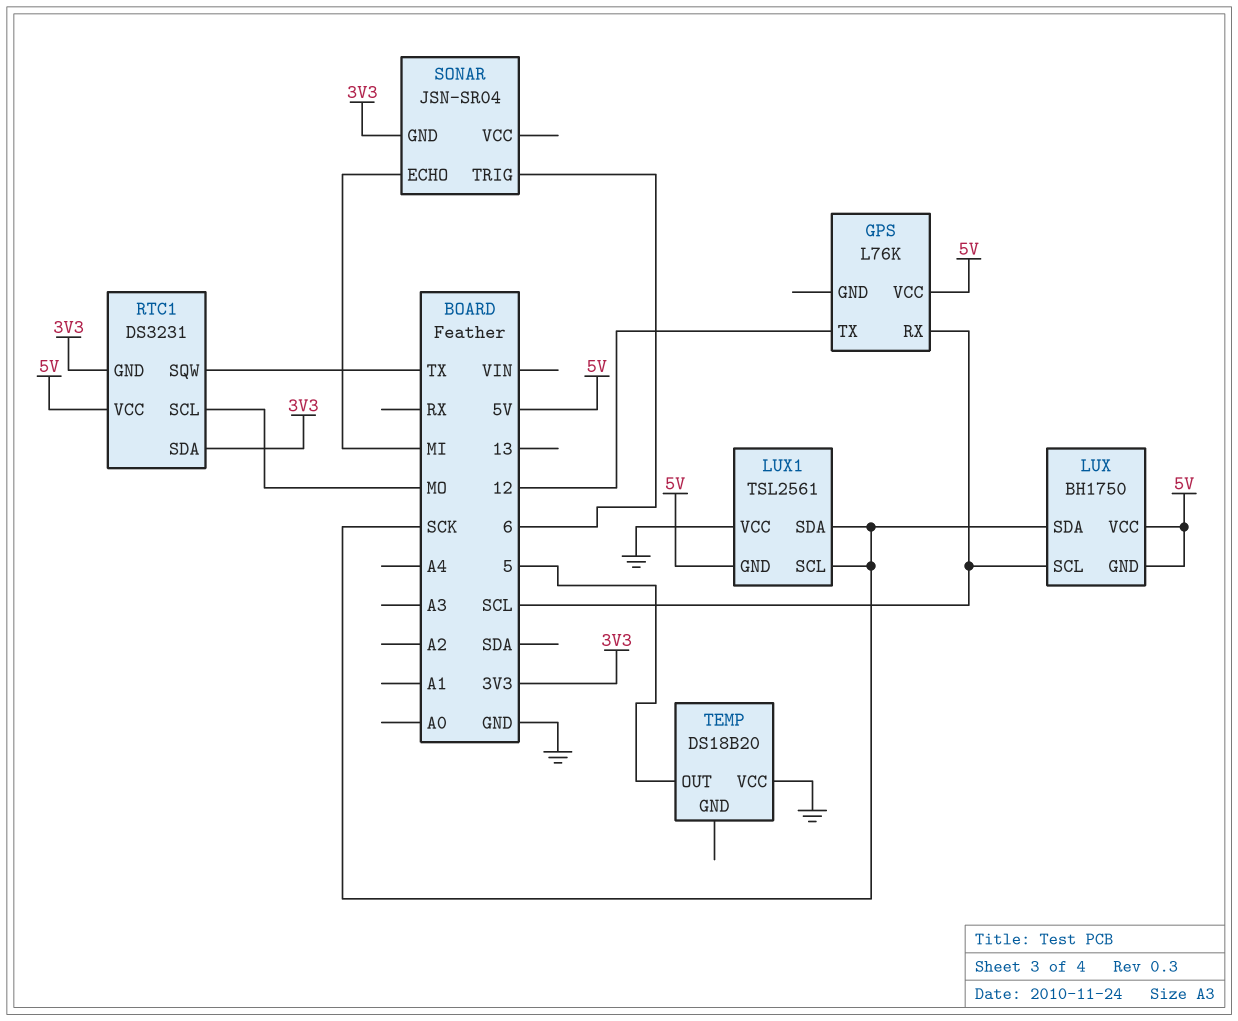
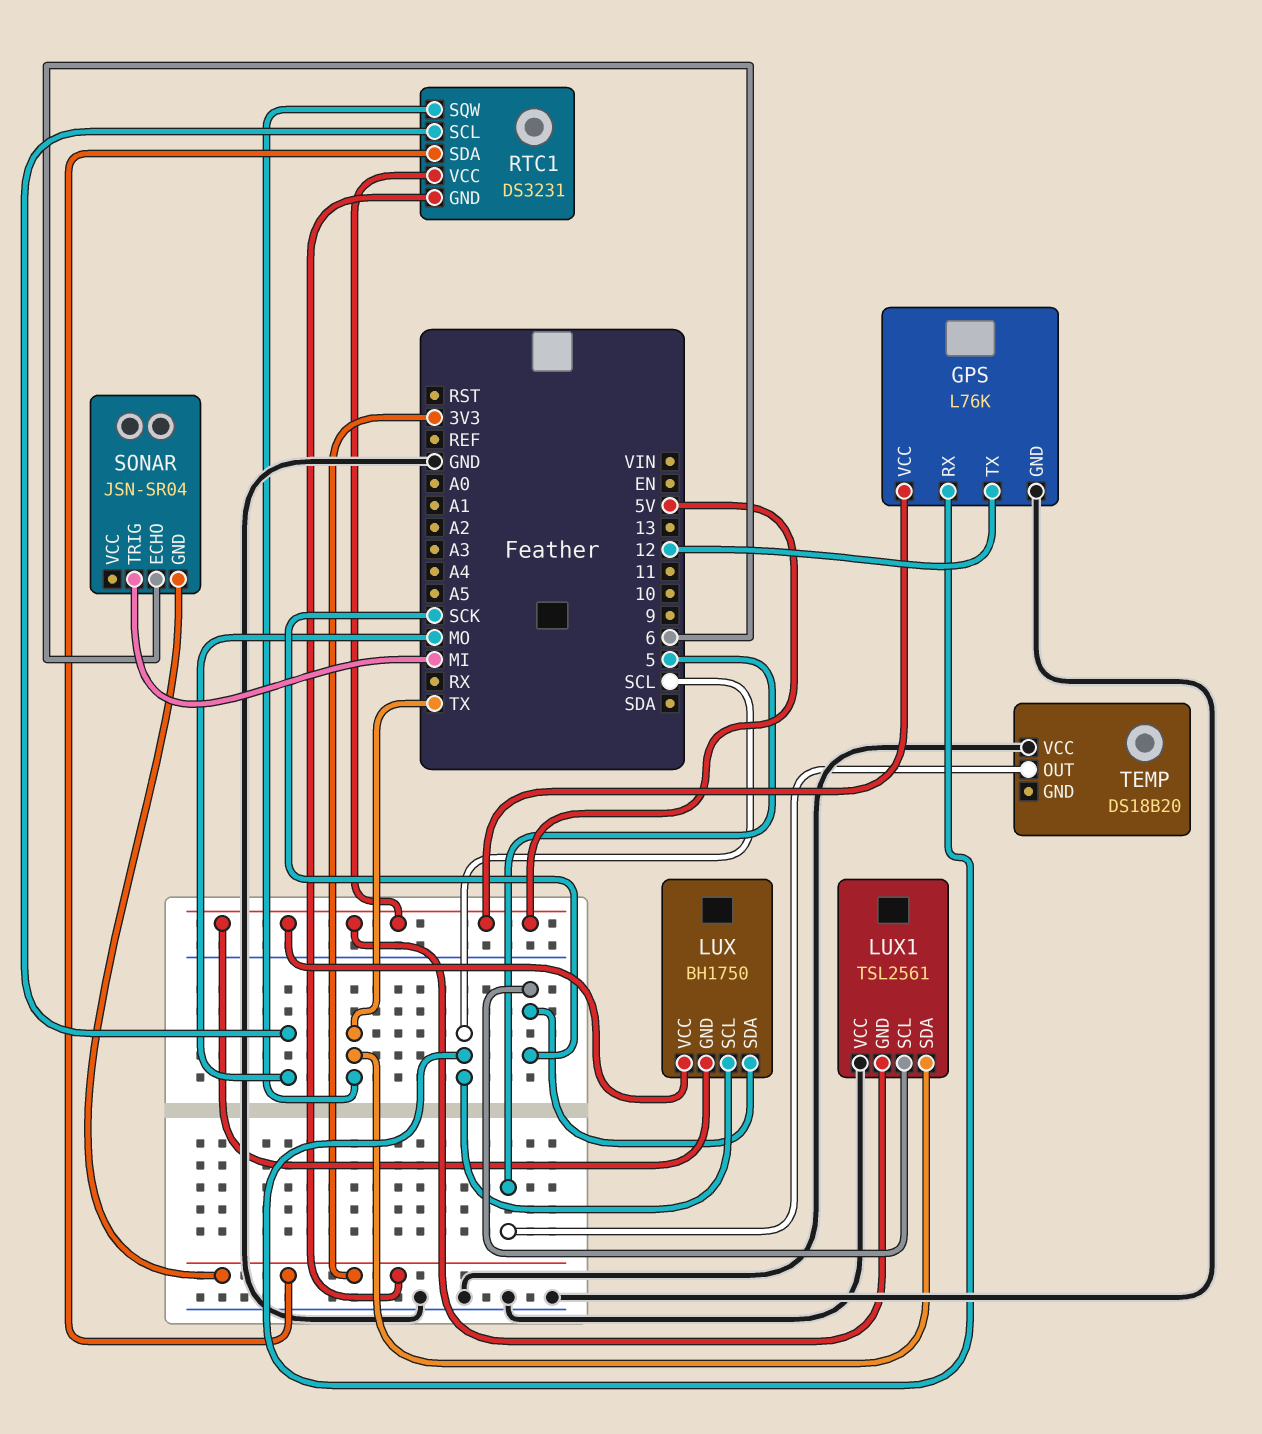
GPS pin GND: none -> GND
LUX1 pin SDA: SCK -> TX
SONAR pin ECHO: MI -> 6
SONAR pin TRIG: 6 -> MI

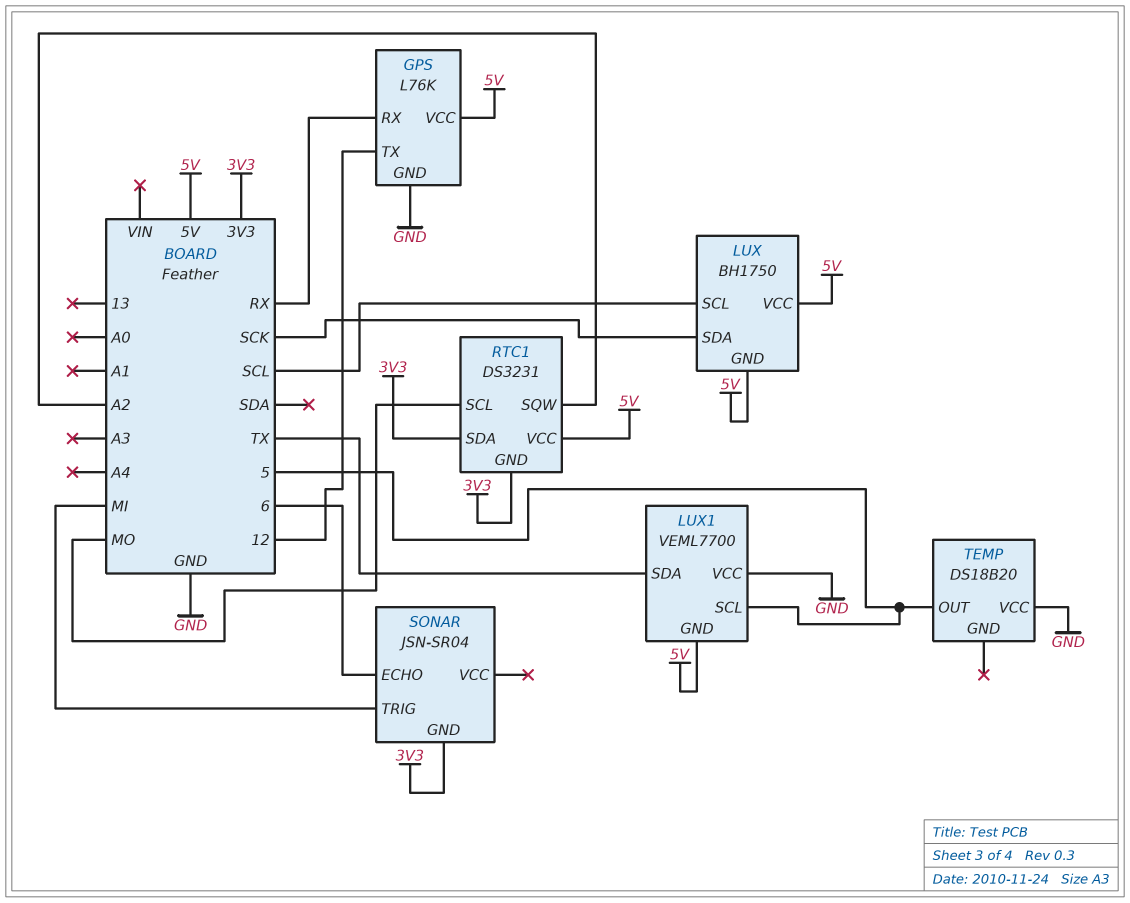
GPS pin RX: SCL -> RX
LUX1: TSL2561 -> VEML7700
LUX1 pin SCL: SCK -> 5
RTC1 pin SQW: TX -> A2

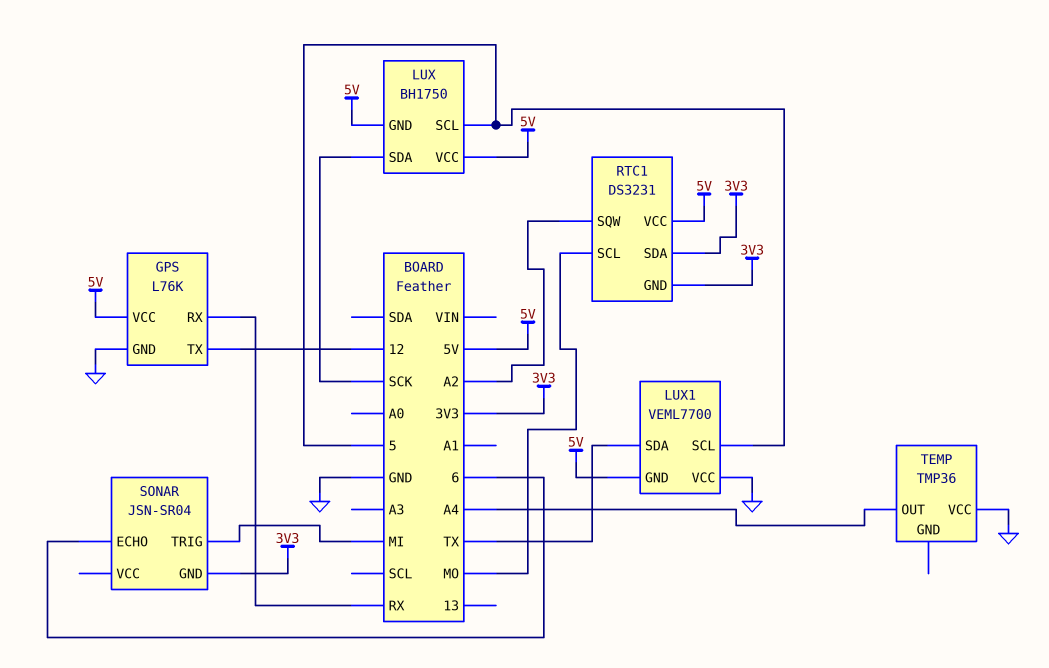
LUX pin SCL: SCL -> 5
TEMP: DS18B20 -> TMP36
TEMP pin OUT: 5 -> A4

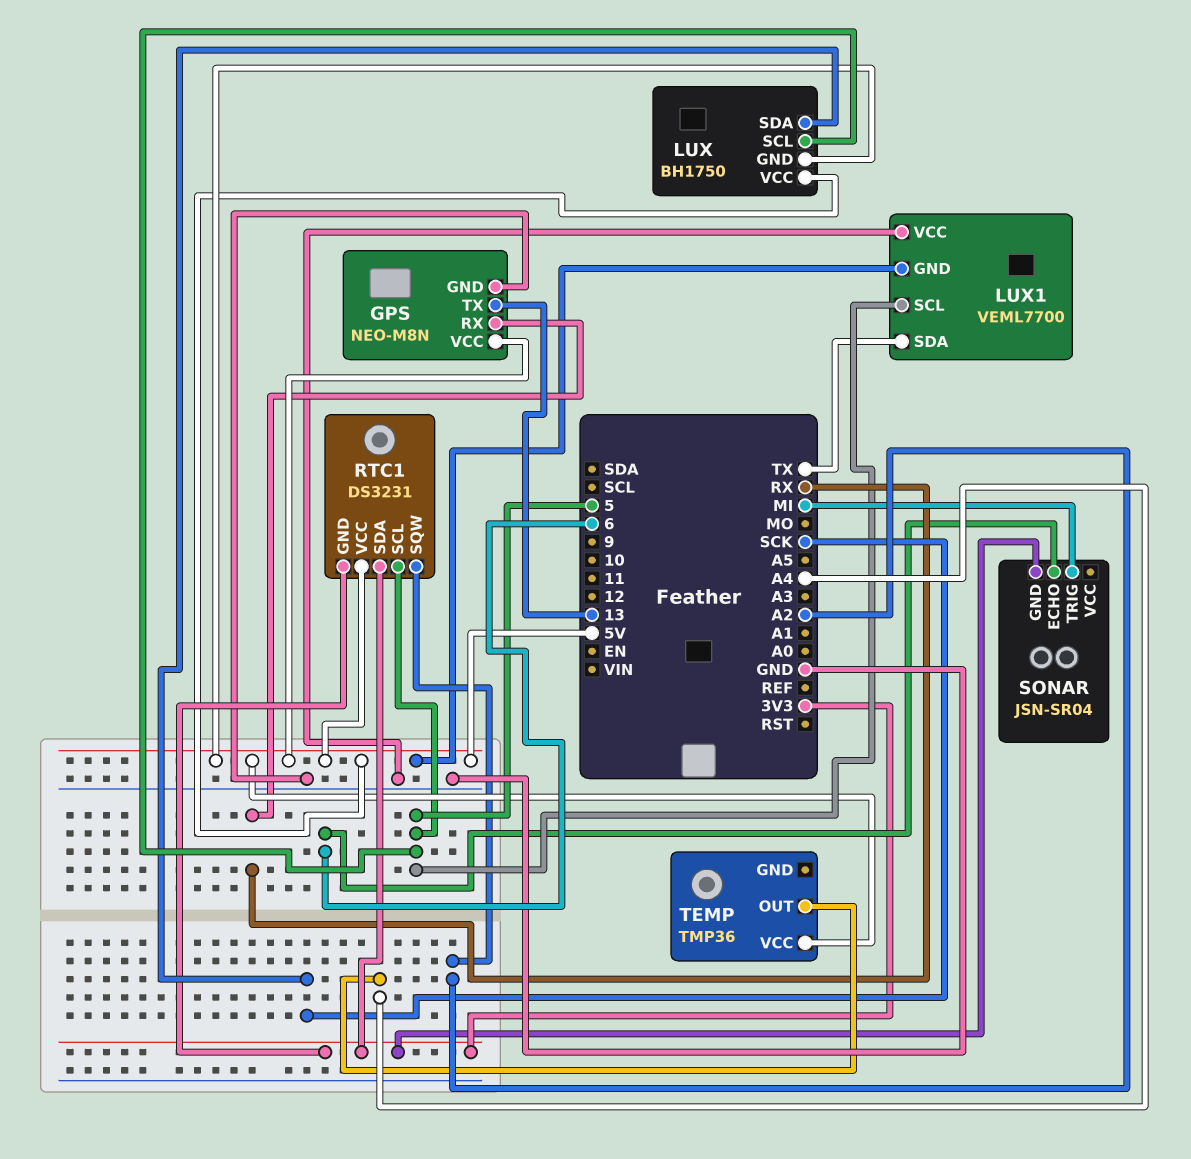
GPS: L76K -> NEO-M8N
GPS pin TX: 12 -> 13
RTC1 pin SCL: MO -> 5
TEMP pin VCC: GND -> 5V

